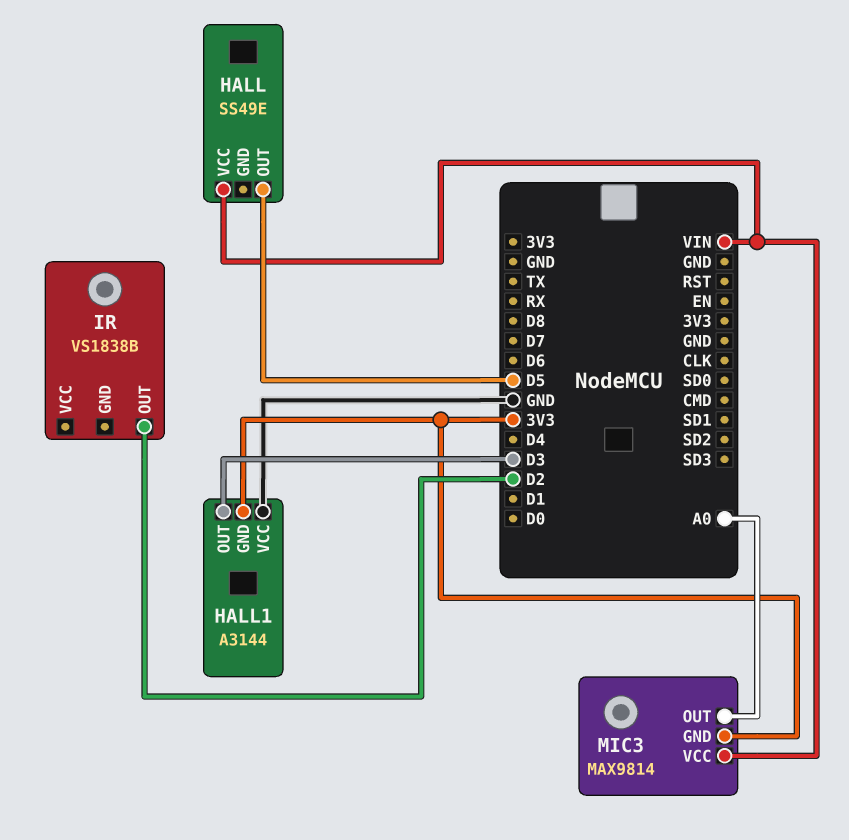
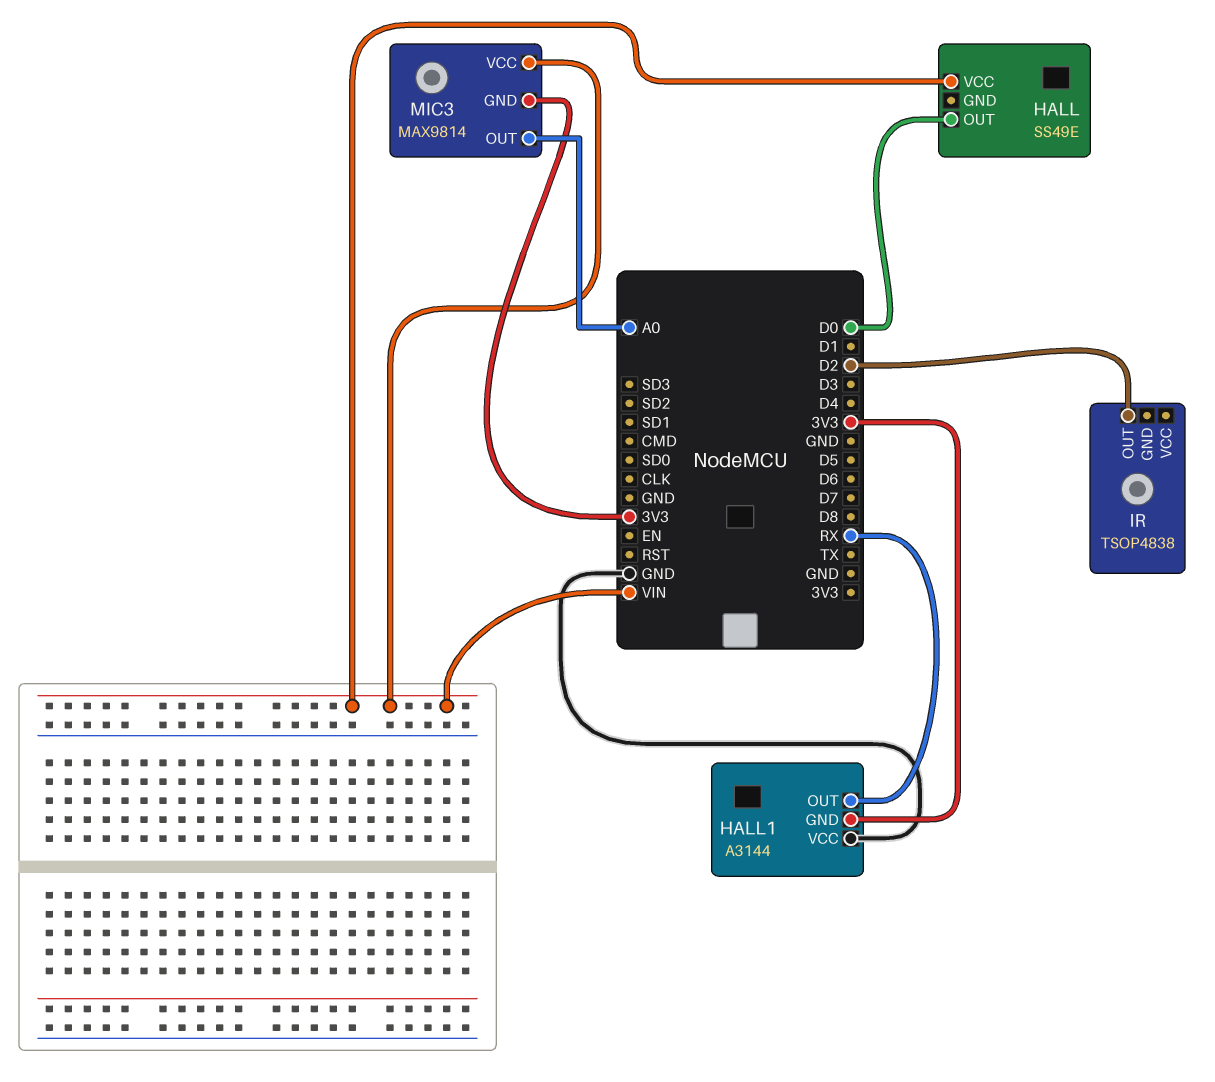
HALL pin OUT: D5 -> D0
HALL1 pin OUT: D3 -> RX
IR: VS1838B -> TSOP4838

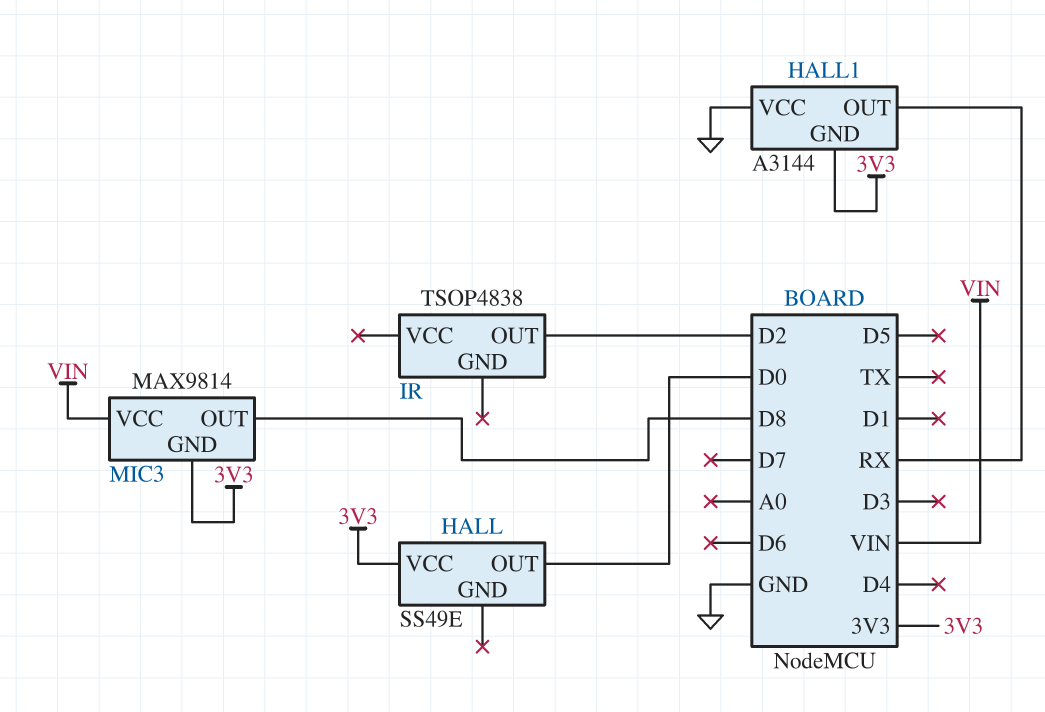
HALL pin VCC: VIN -> 3V3
MIC3 pin OUT: A0 -> D8

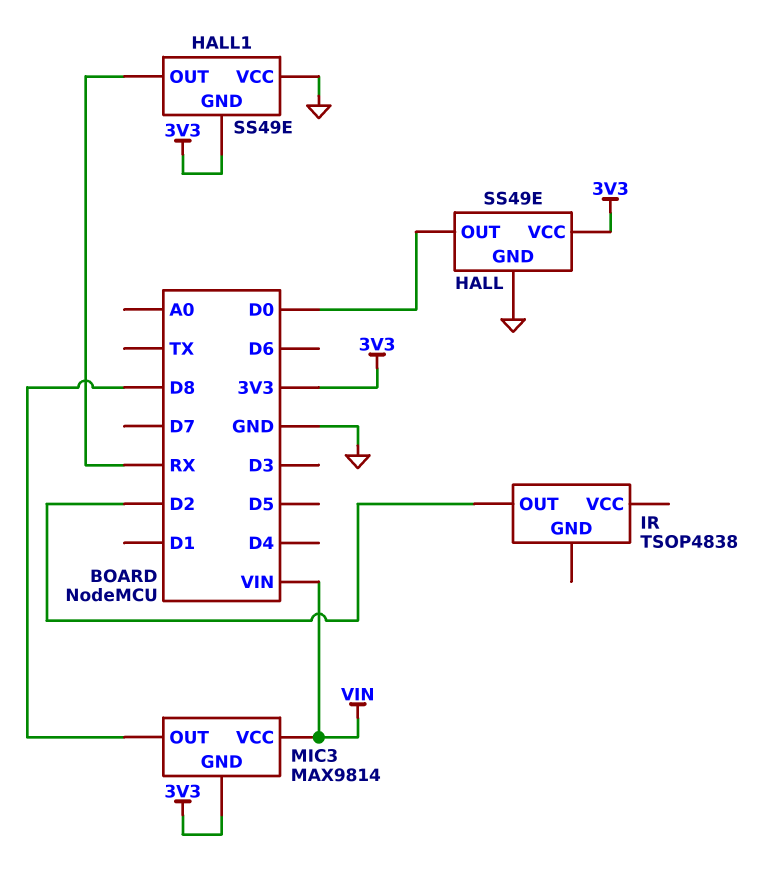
HALL pin GND: none -> GND
HALL1: A3144 -> SS49E

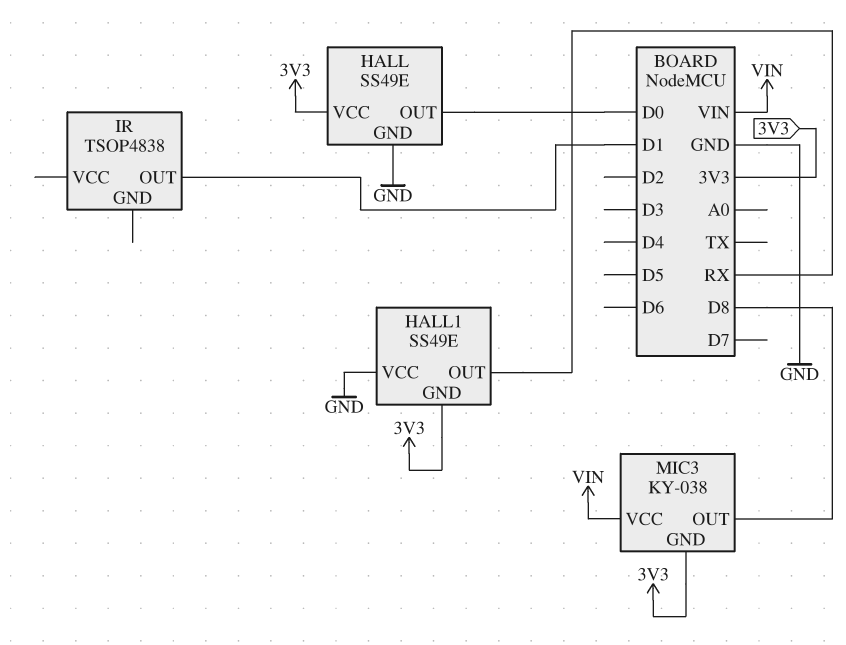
IR pin OUT: D2 -> D1
MIC3: MAX9814 -> KY-038

